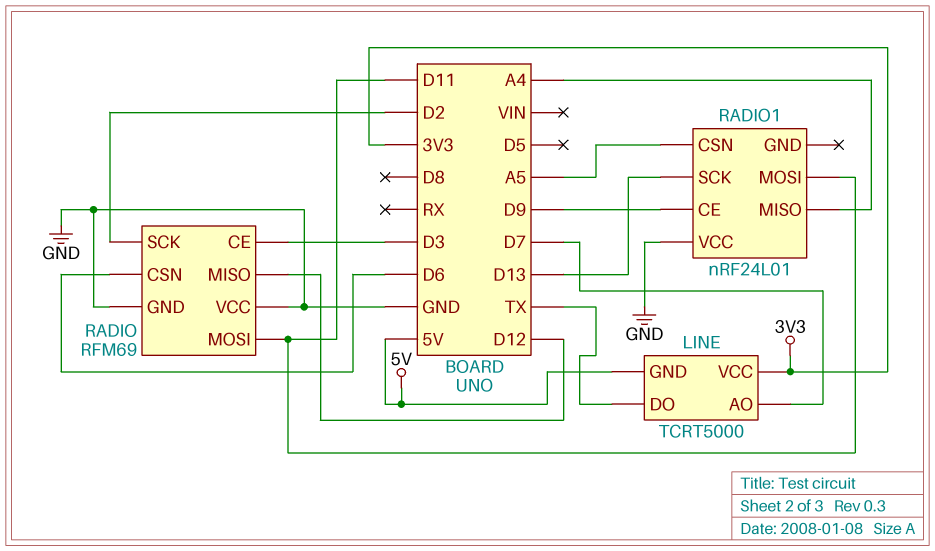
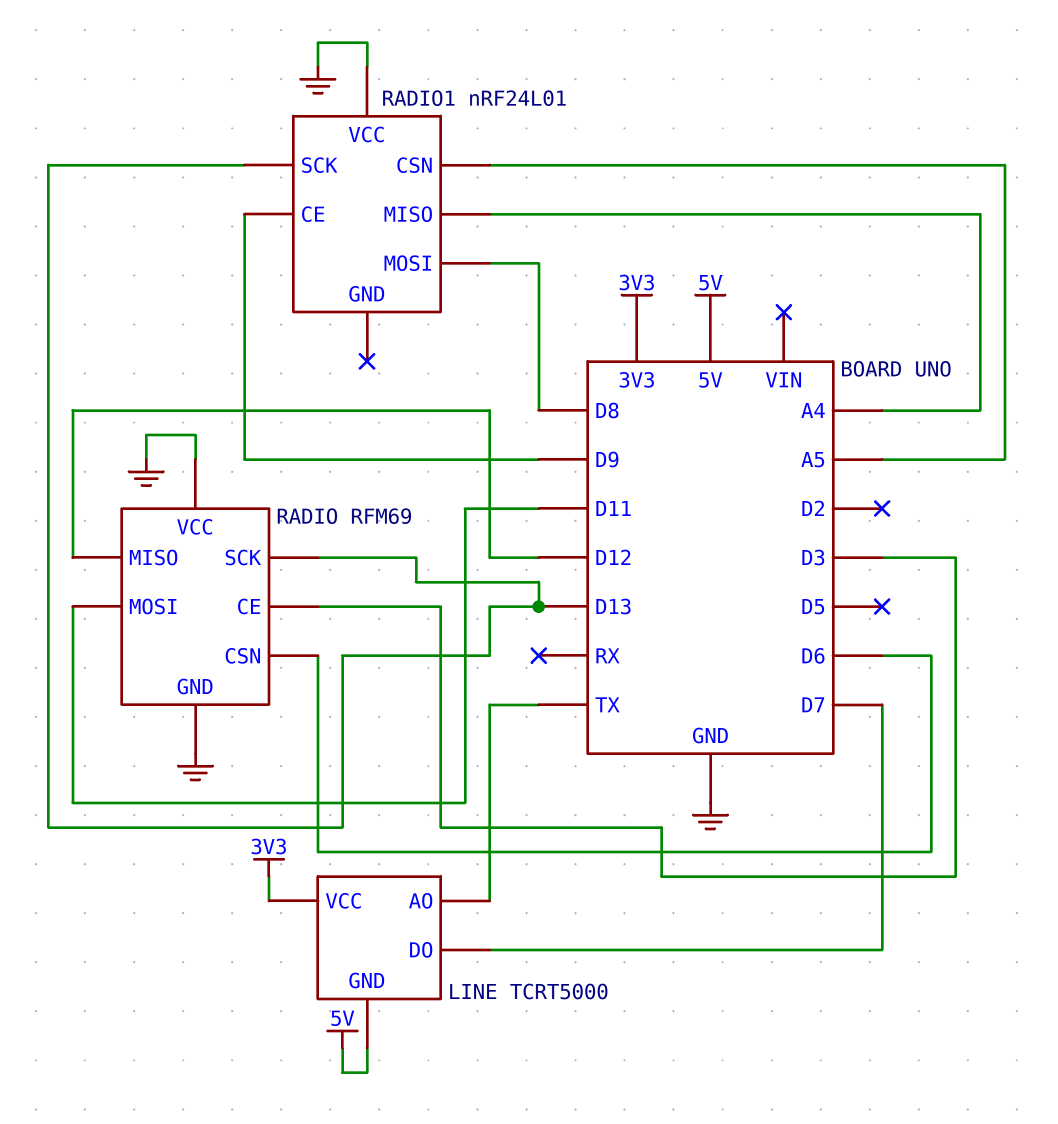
LINE pin AO: D7 -> TX
LINE pin DO: TX -> D7
RADIO pin SCK: D2 -> D13
RADIO1 pin MOSI: D11 -> D8

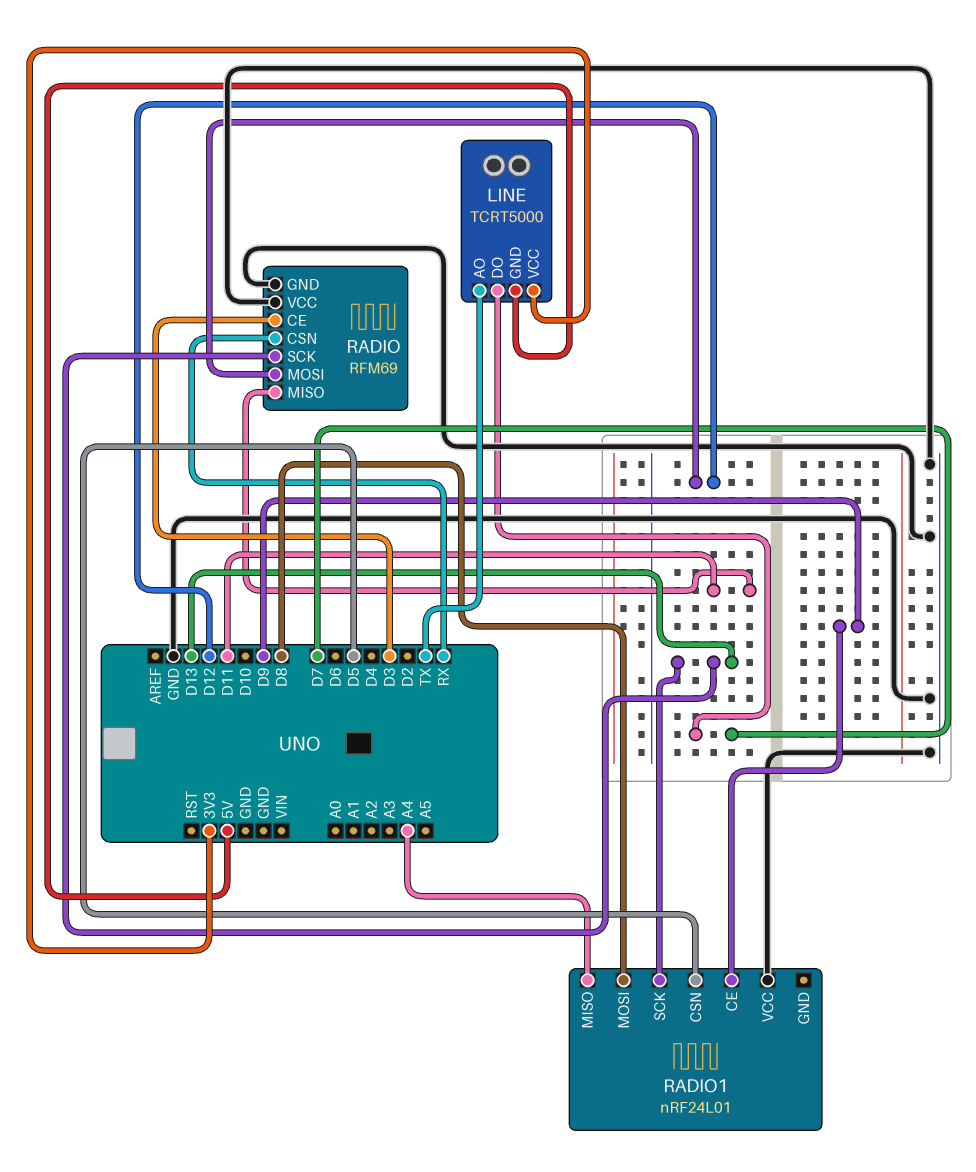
RADIO pin CSN: D6 -> RX
RADIO pin MISO: D12 -> D11
RADIO pin MOSI: D11 -> D12
RADIO1 pin CSN: A5 -> D5

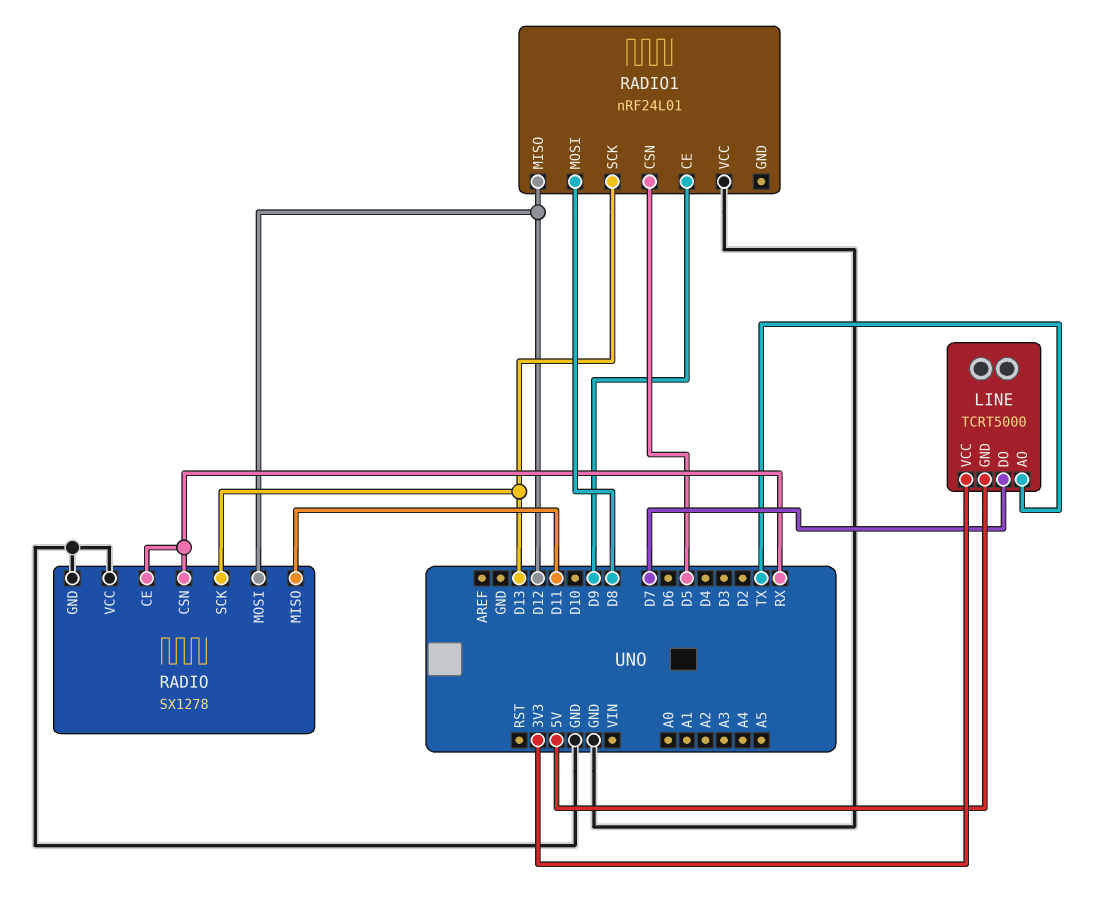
RADIO: RFM69 -> SX1278
RADIO pin CE: D3 -> RX
RADIO1 pin MISO: A4 -> D12

